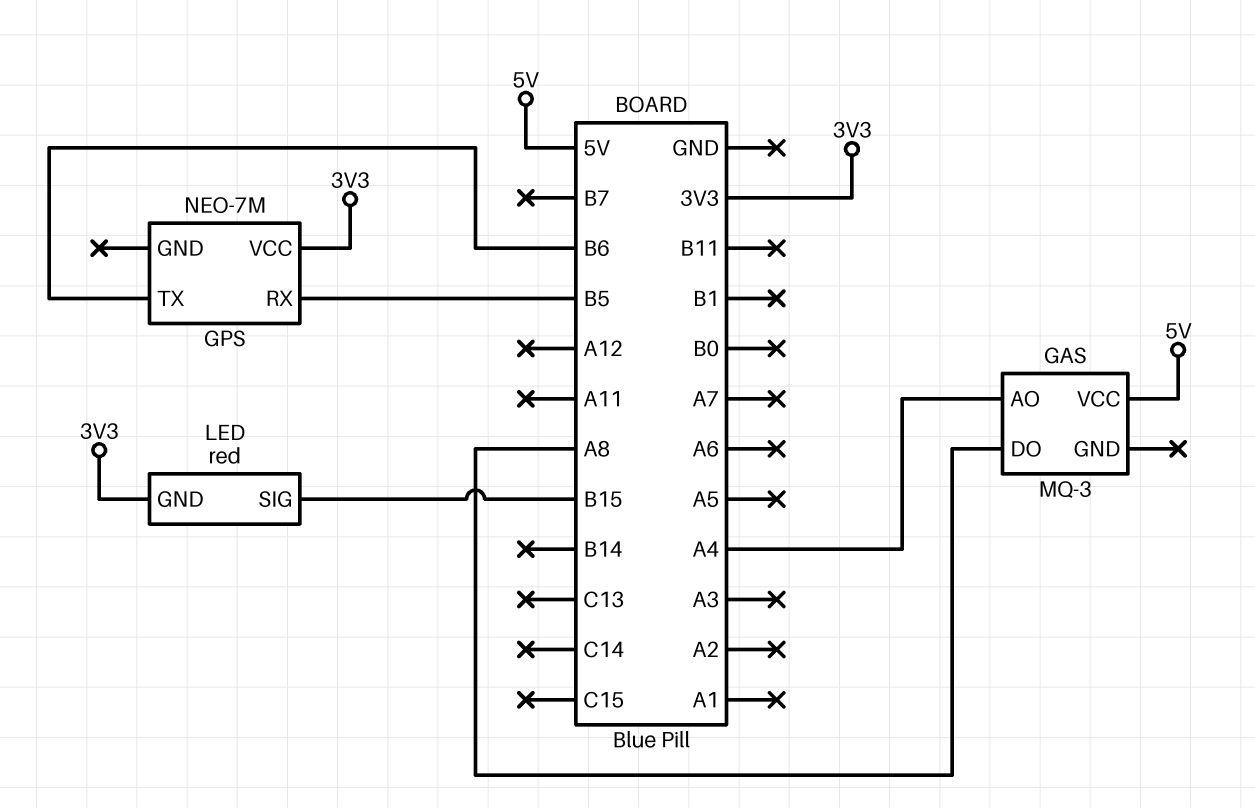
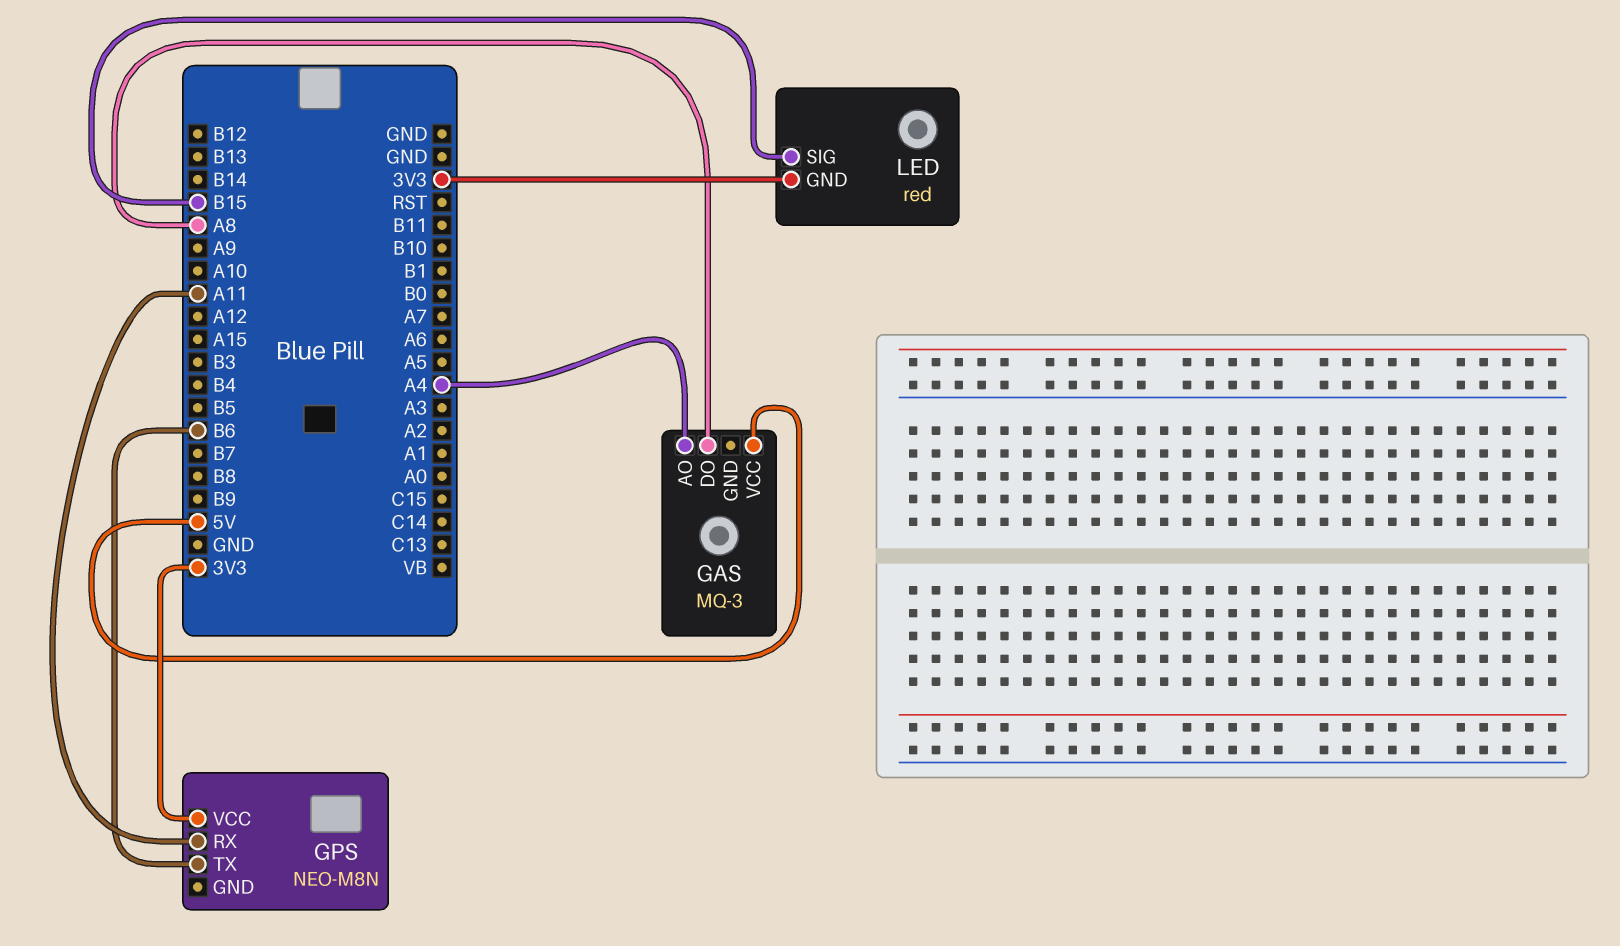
GPS: NEO-7M -> NEO-M8N
GPS pin RX: B5 -> A11

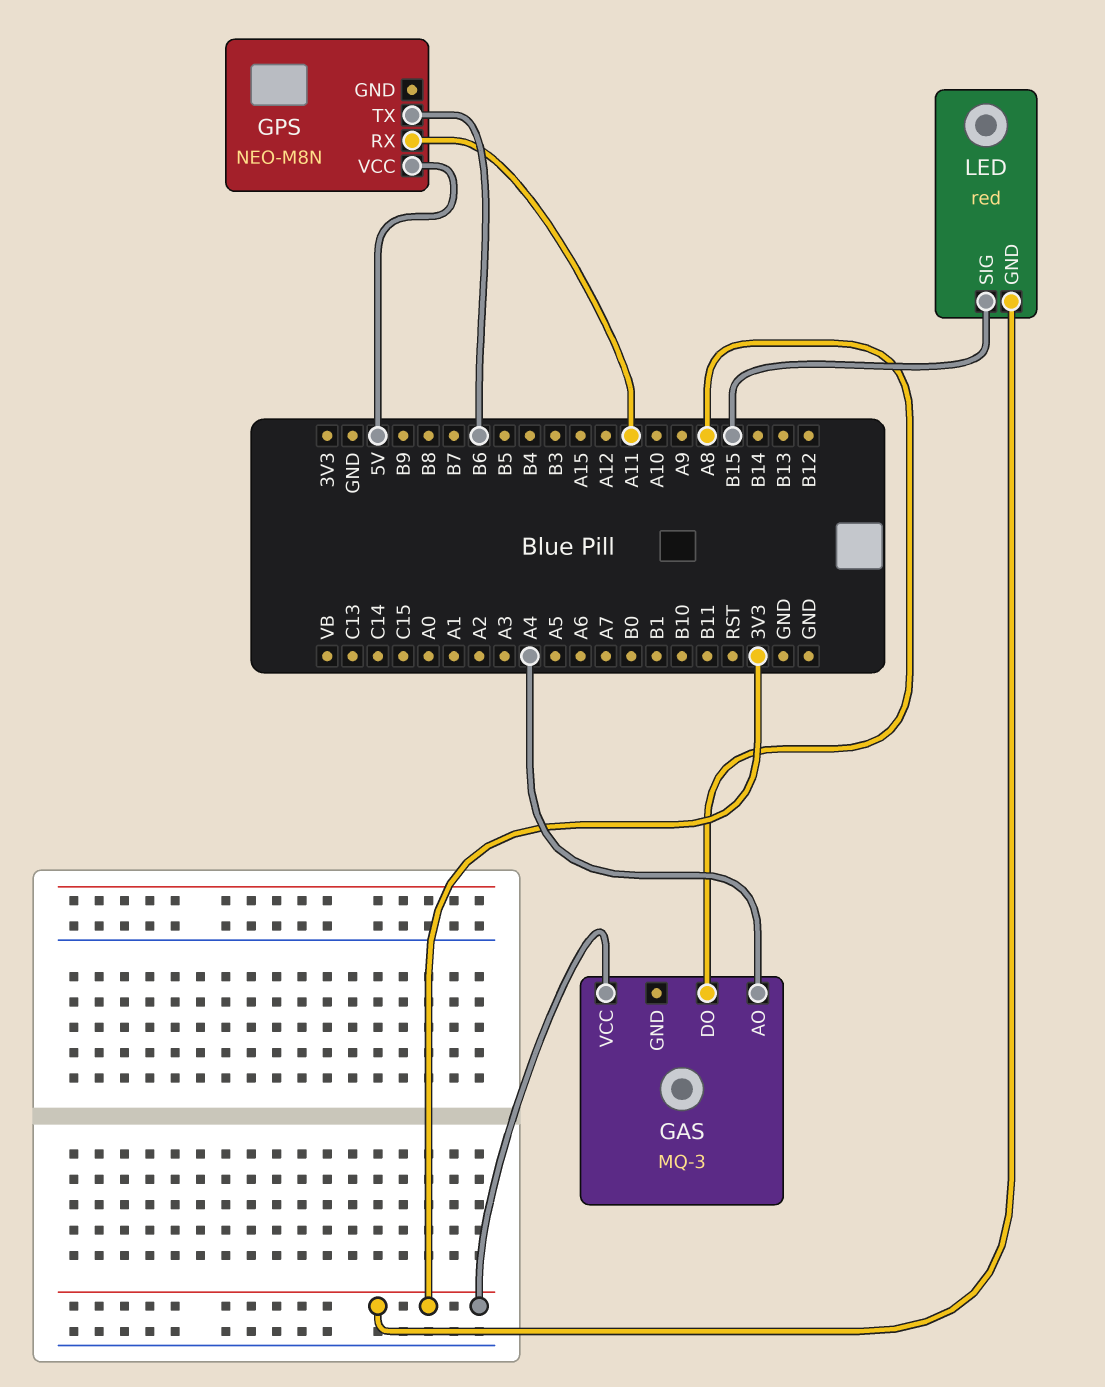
GAS pin VCC: 5V -> 3V3
GPS pin VCC: 3V3 -> 5V

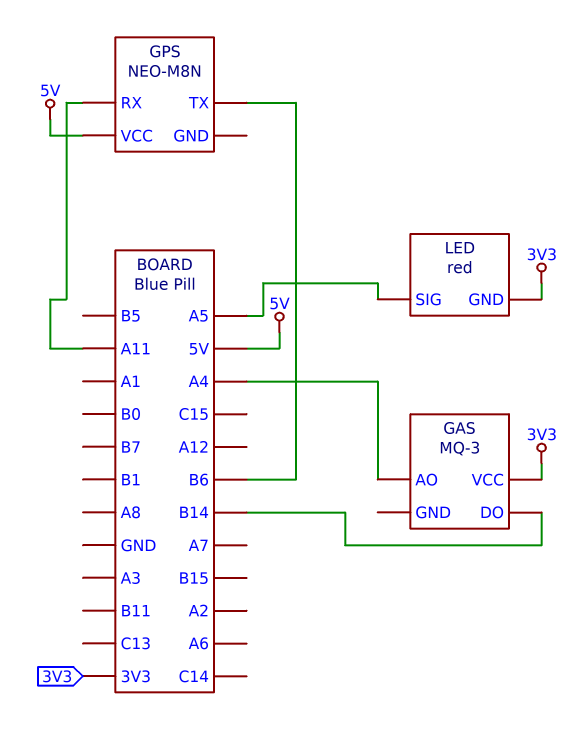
GAS pin DO: A8 -> B14
LED pin SIG: B15 -> A5

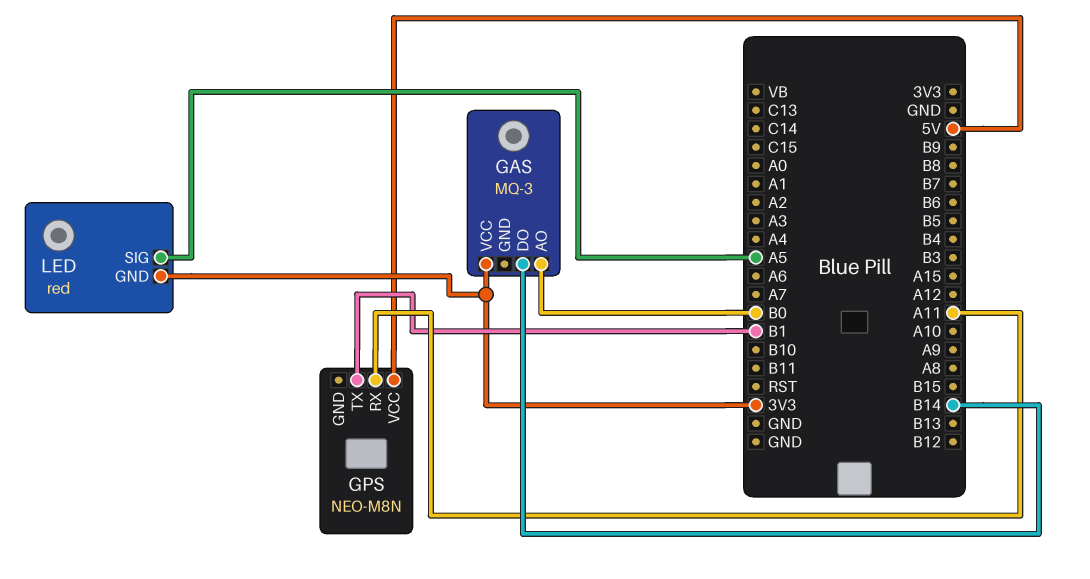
GAS pin AO: A4 -> B0
GPS pin TX: B6 -> B1

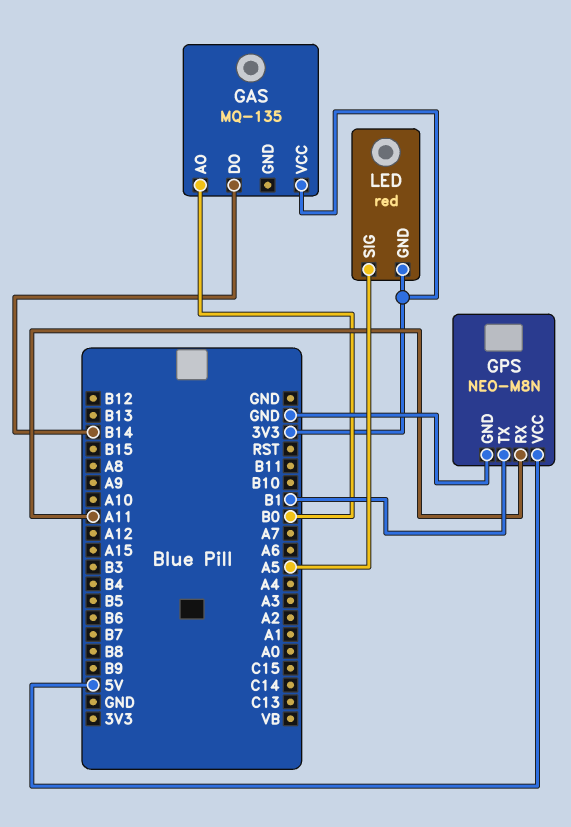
GAS: MQ-3 -> MQ-135
GPS pin GND: none -> GND

